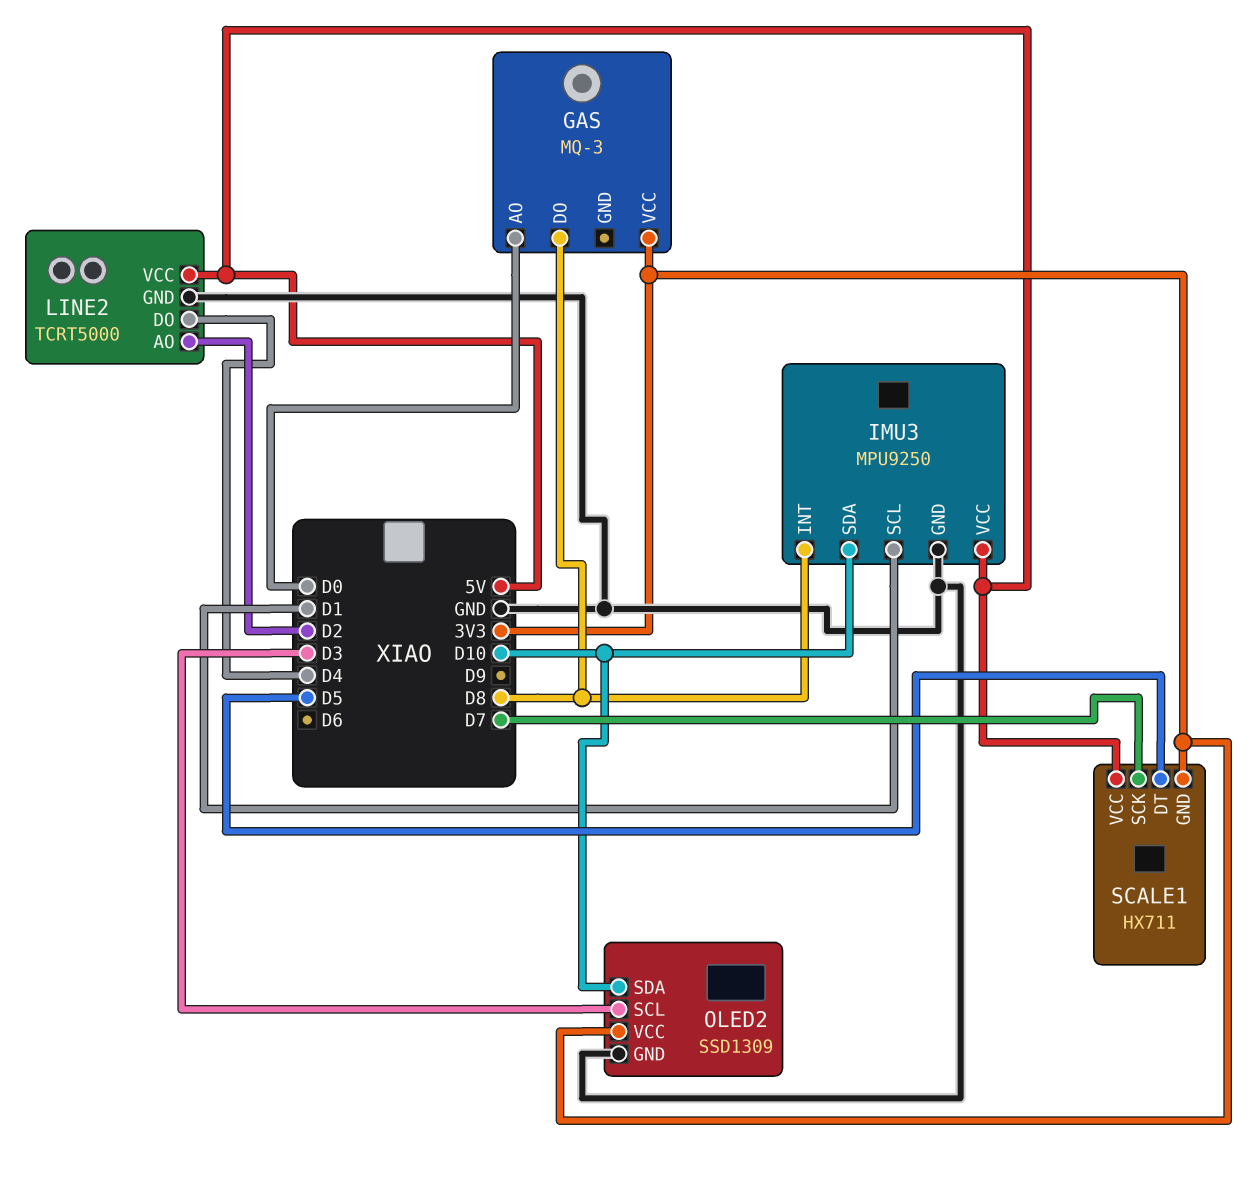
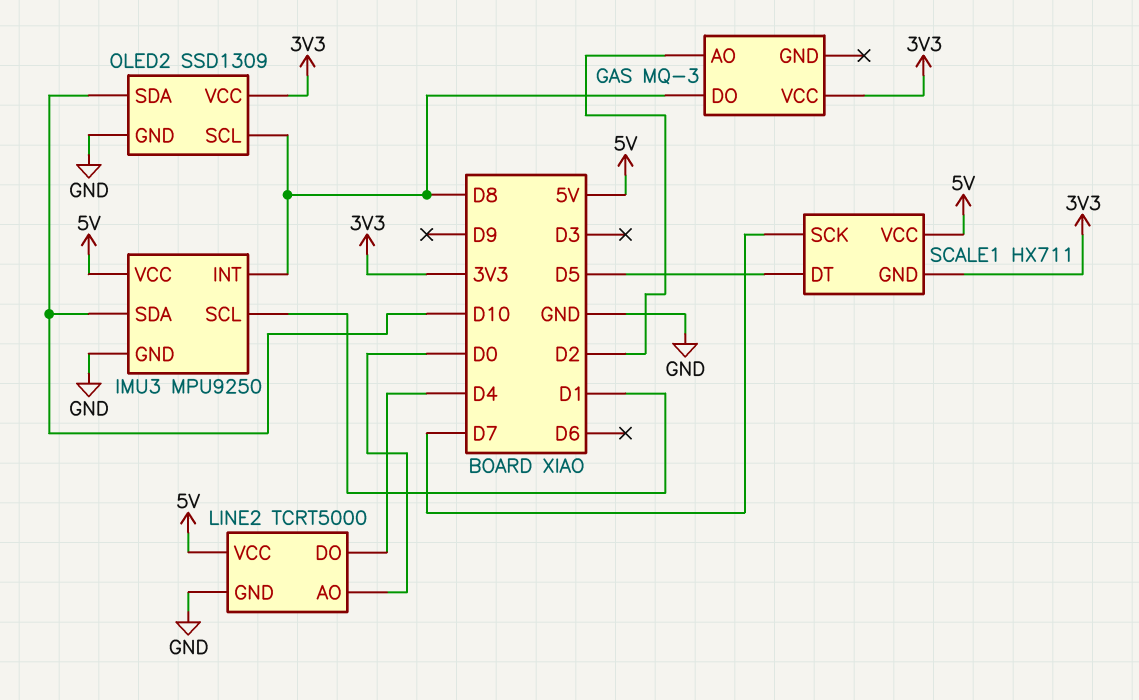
GAS pin AO: D0 -> D2
LINE2 pin AO: D2 -> D0
OLED2 pin SCL: D3 -> D8

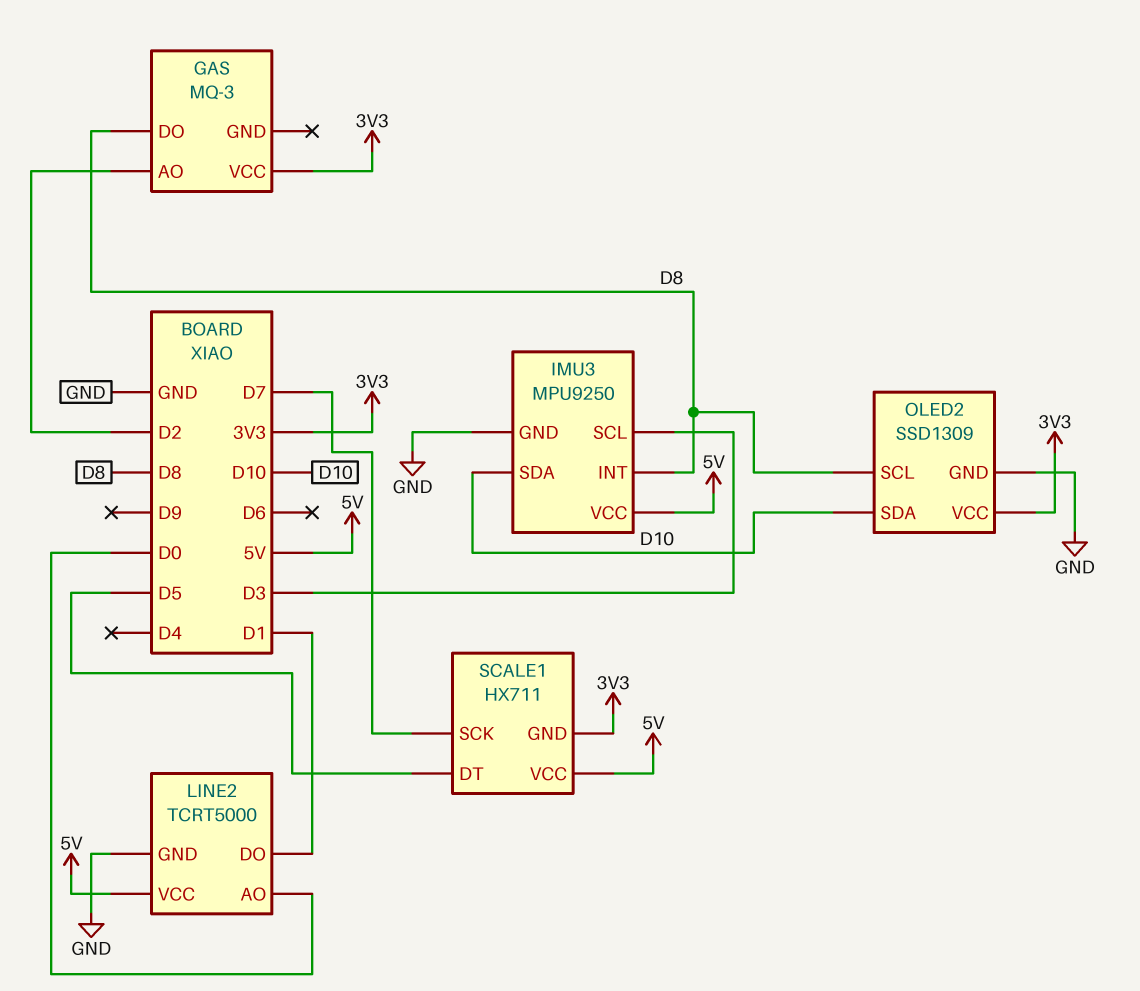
IMU3 pin SCL: D1 -> D3
LINE2 pin DO: D4 -> D1

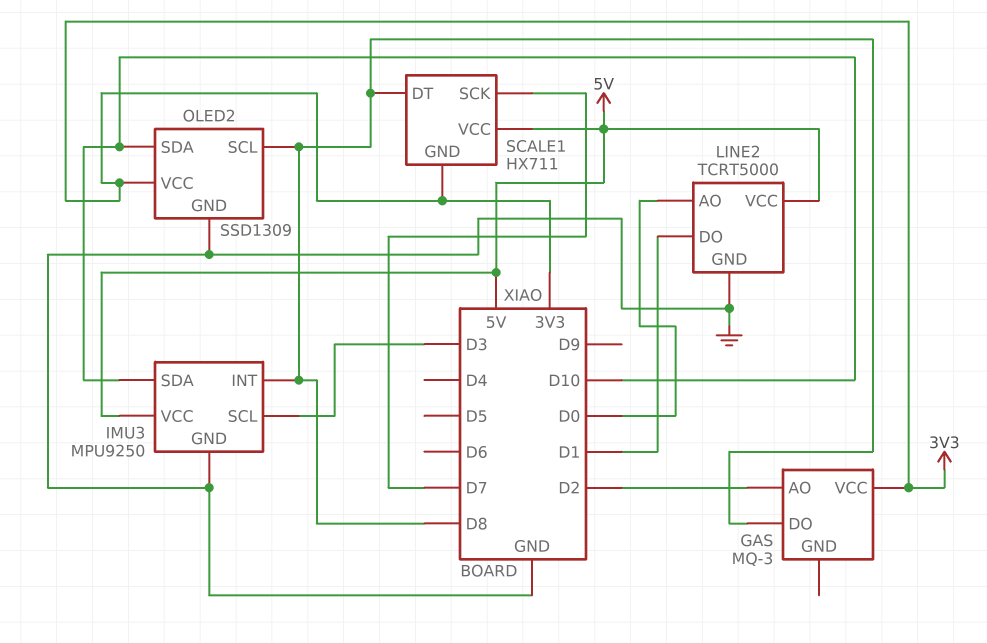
SCALE1 pin DT: D5 -> D8

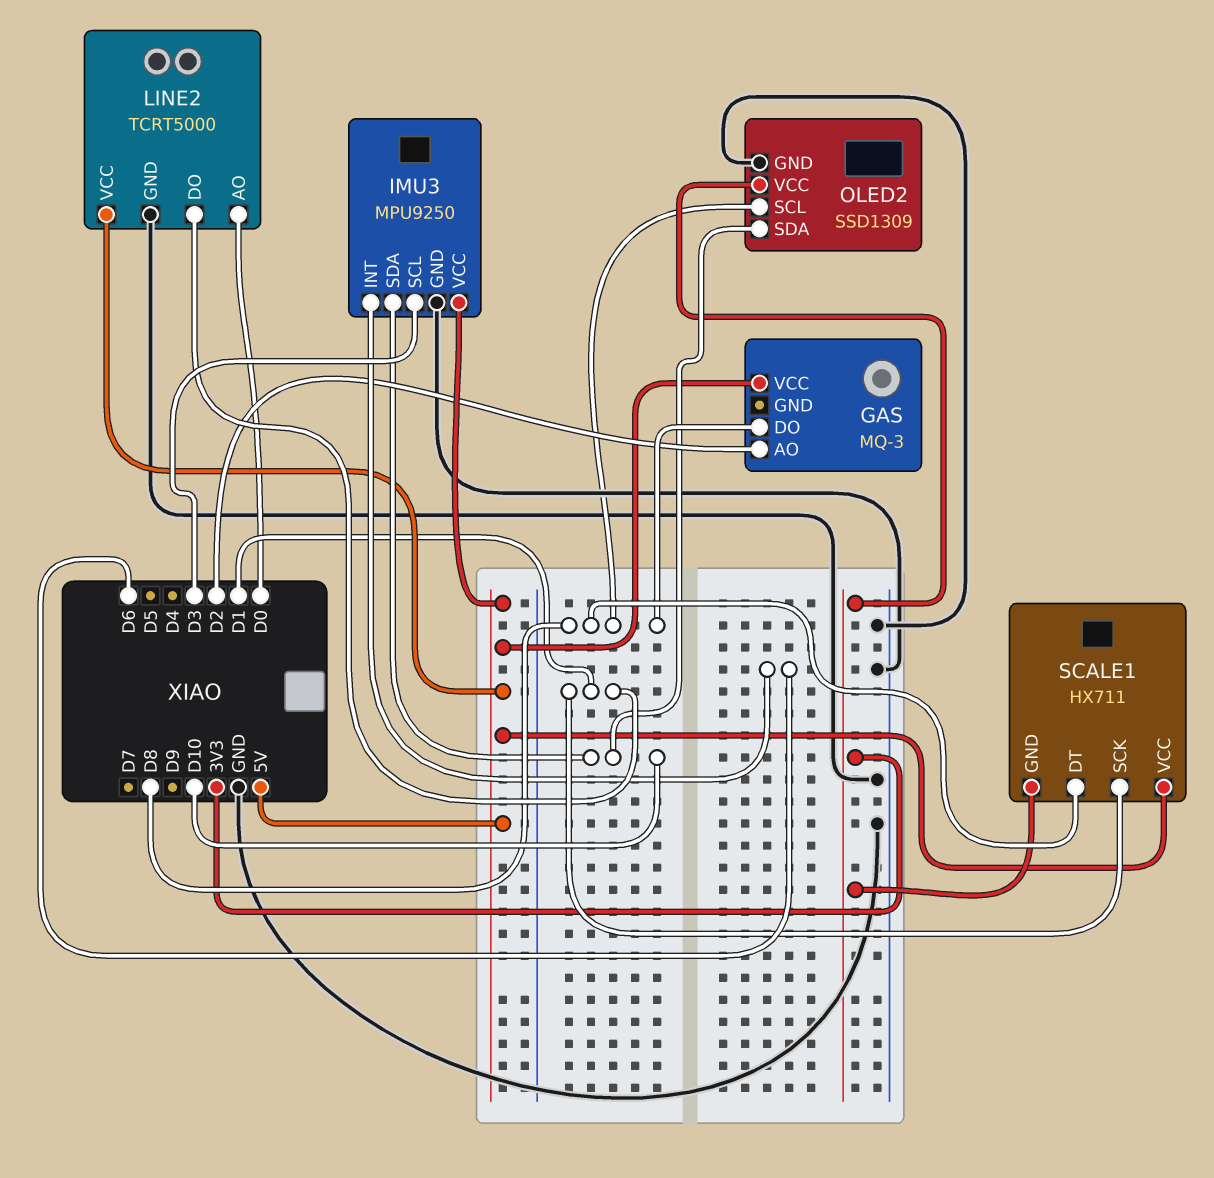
GAS pin VCC: 3V3 -> 5V
IMU3 pin INT: D8 -> D6
SCALE1 pin SCK: D7 -> D1

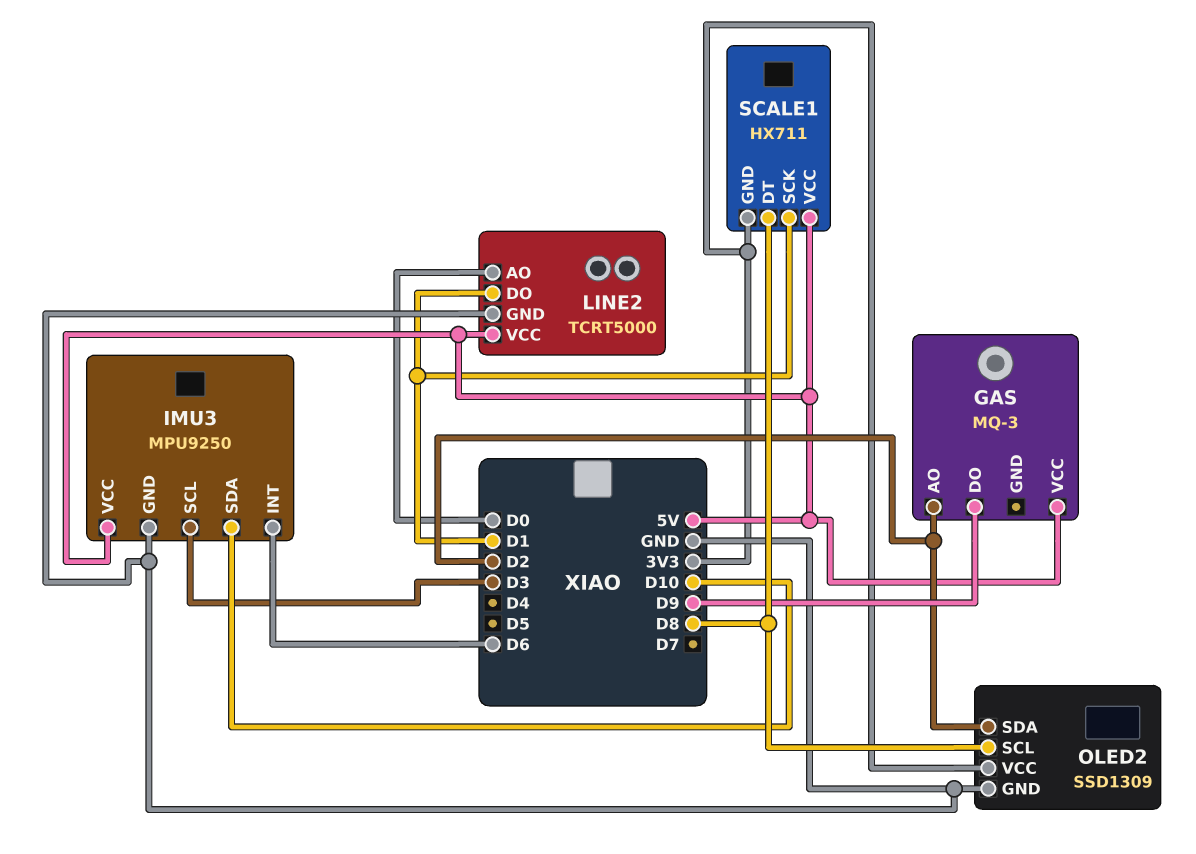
GAS pin DO: D8 -> D9
OLED2 pin SDA: D10 -> D2

